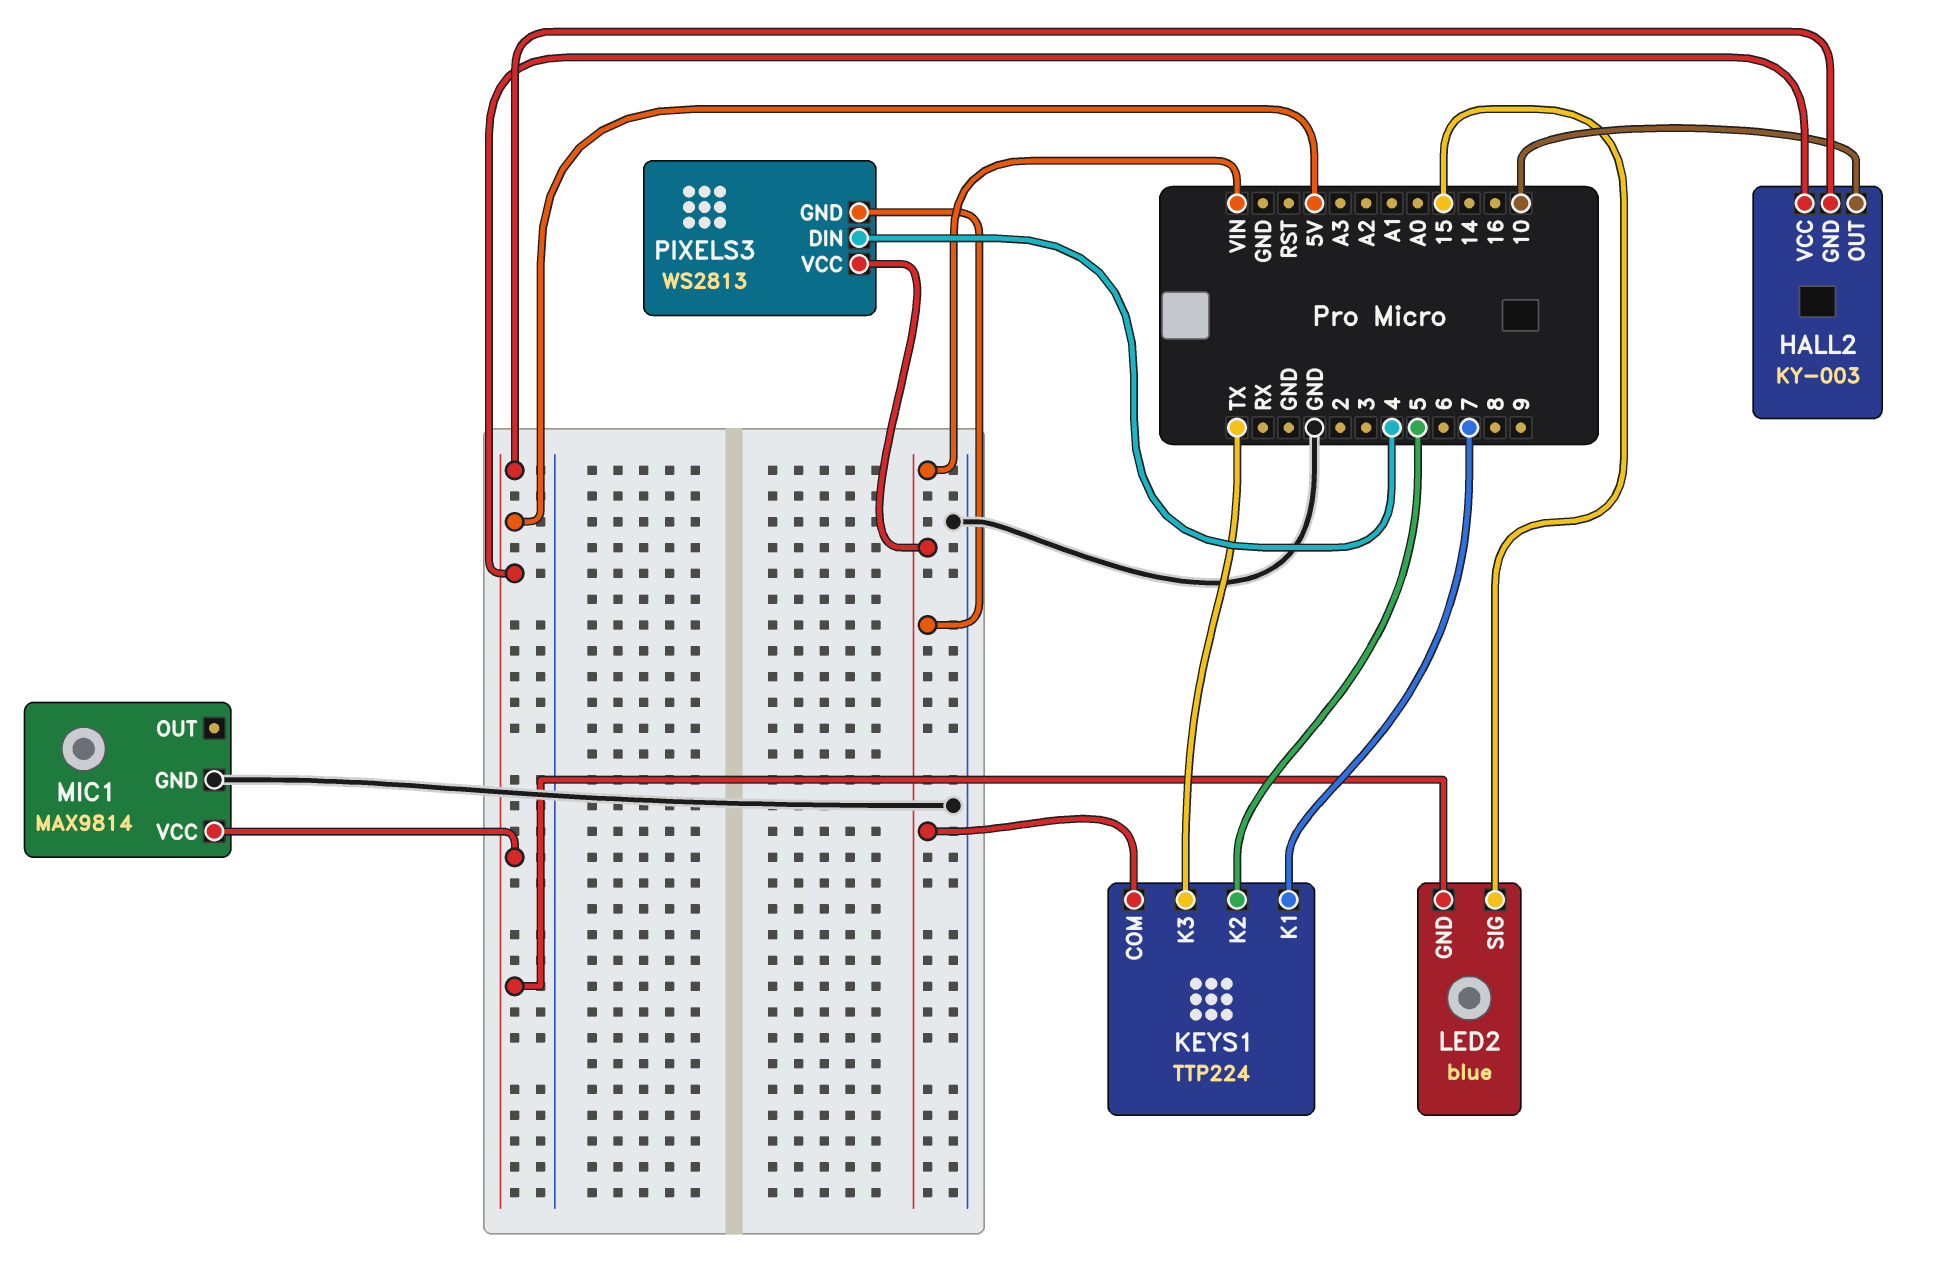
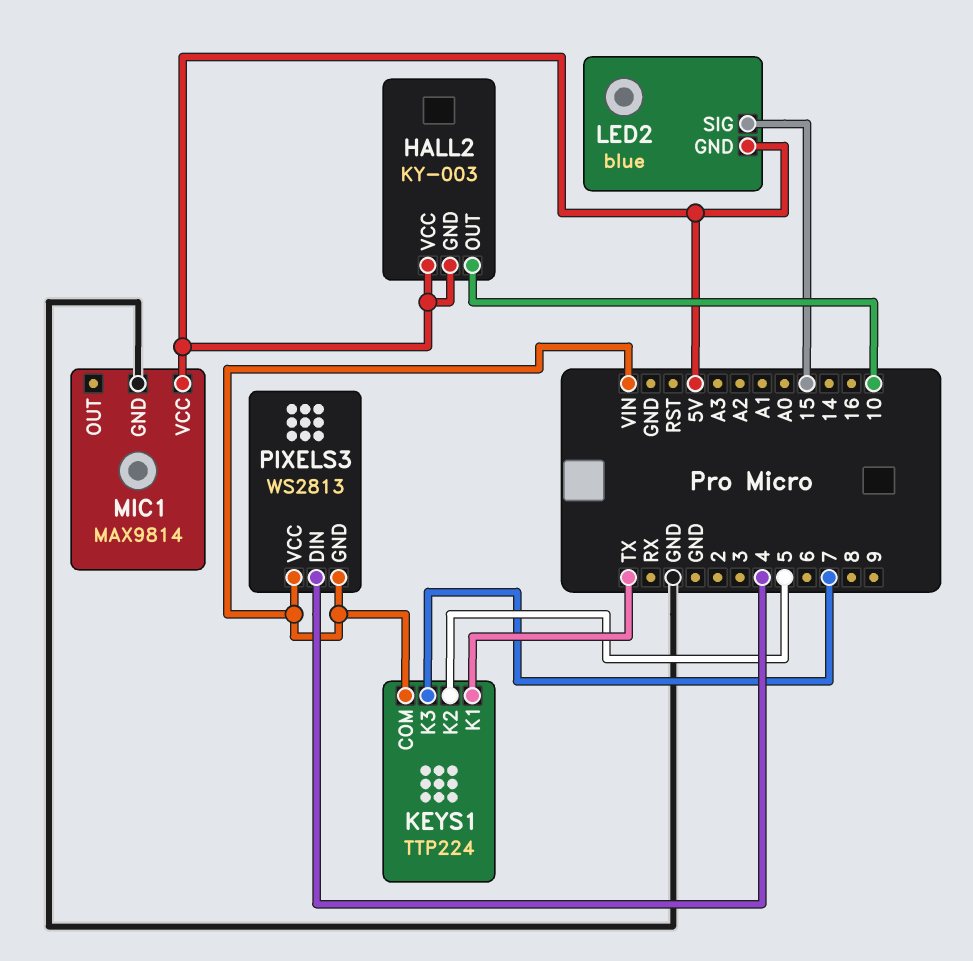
KEYS1 pin K1: 7 -> TX
KEYS1 pin K3: TX -> 7

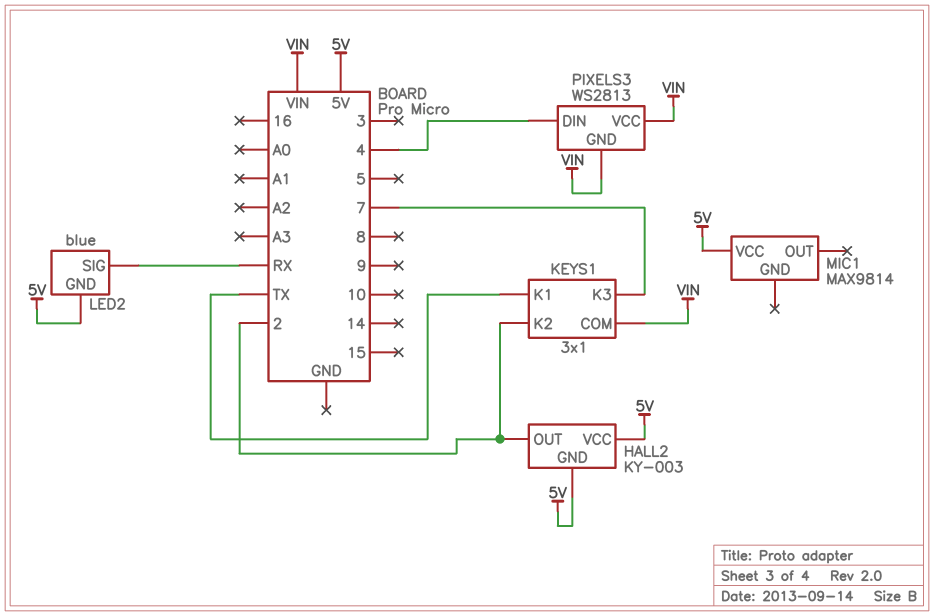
HALL2 pin OUT: 10 -> 2
KEYS1: TTP224 -> 3x1
KEYS1 pin K2: 5 -> 2
LED2 pin SIG: 15 -> RX
MIC1 pin GND: GND -> none

